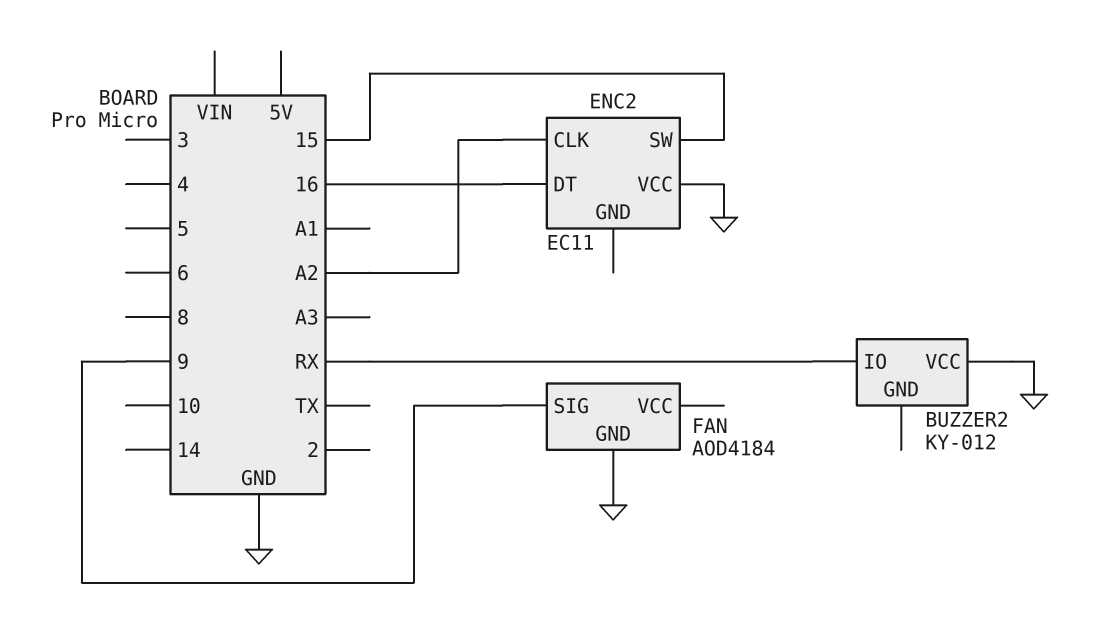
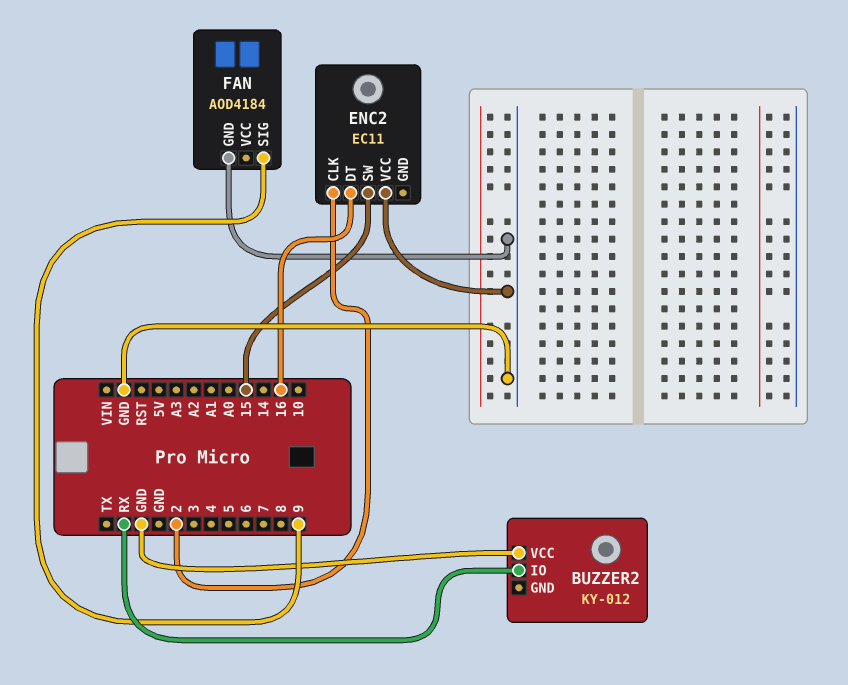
ENC2 pin CLK: A2 -> 2

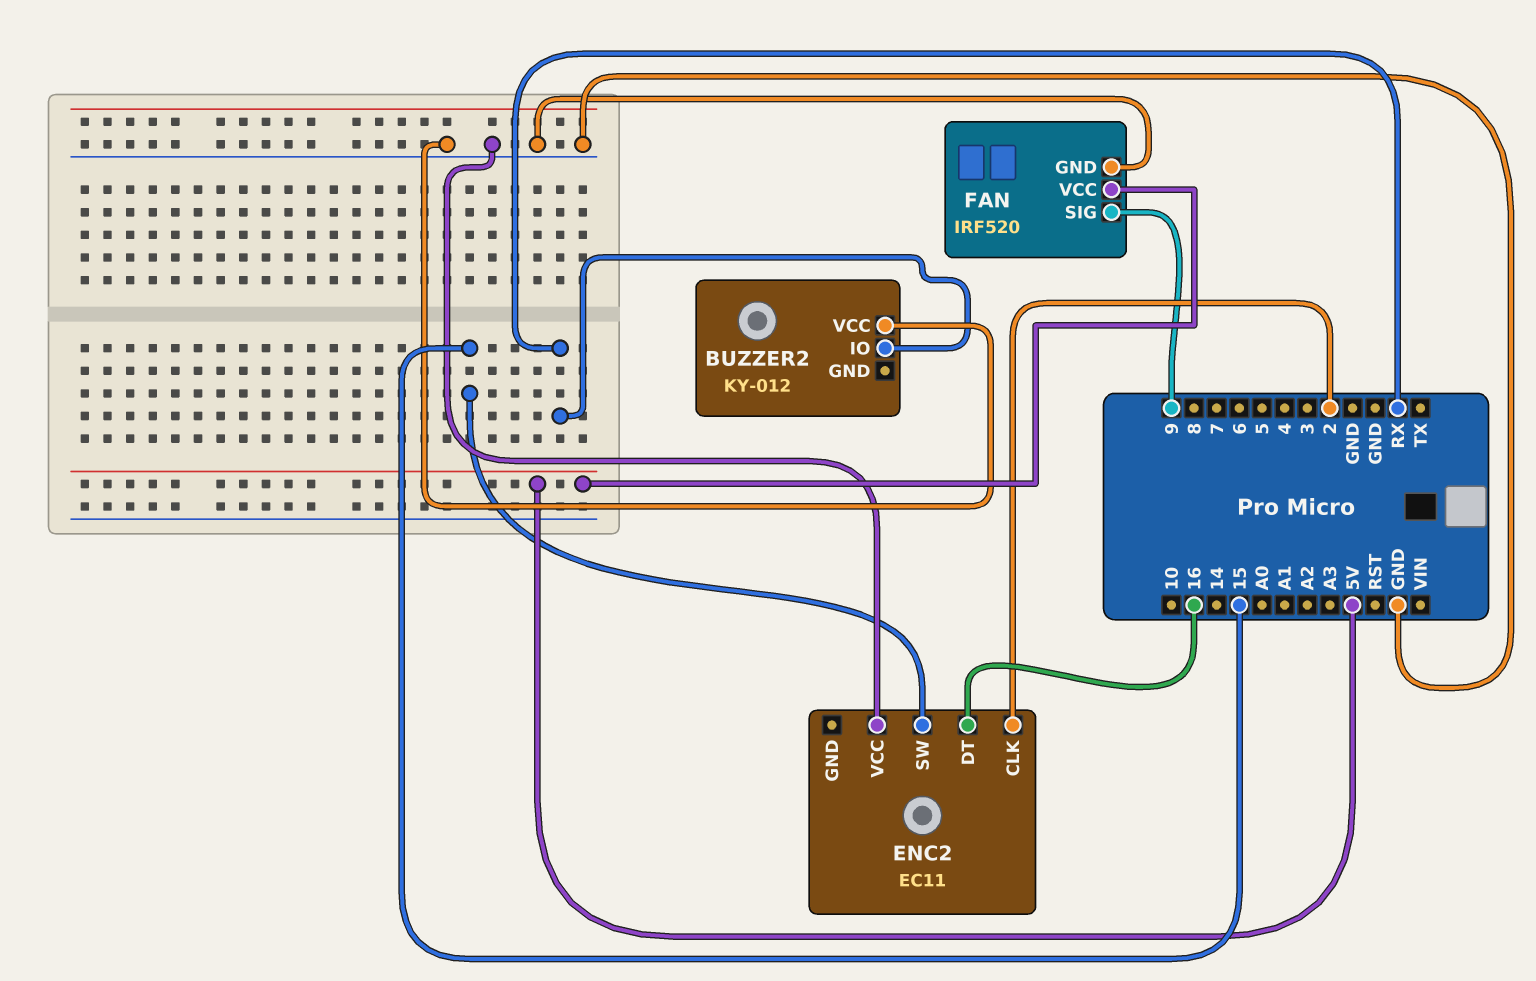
FAN: AOD4184 -> IRF520
FAN pin VCC: none -> 5V

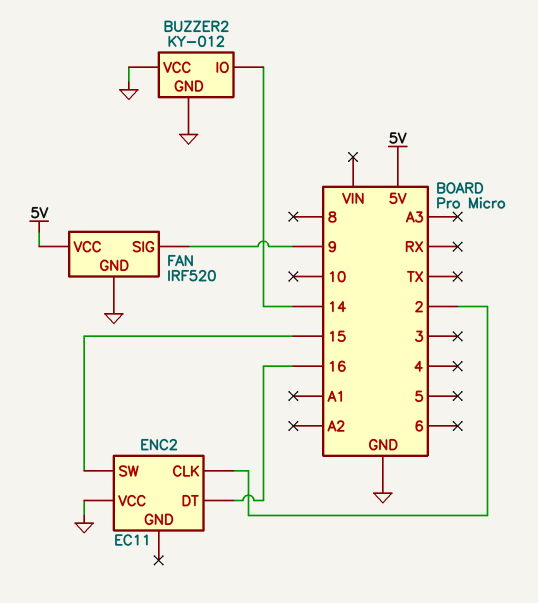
BUZZER2 pin GND: none -> GND
BUZZER2 pin IO: RX -> 14

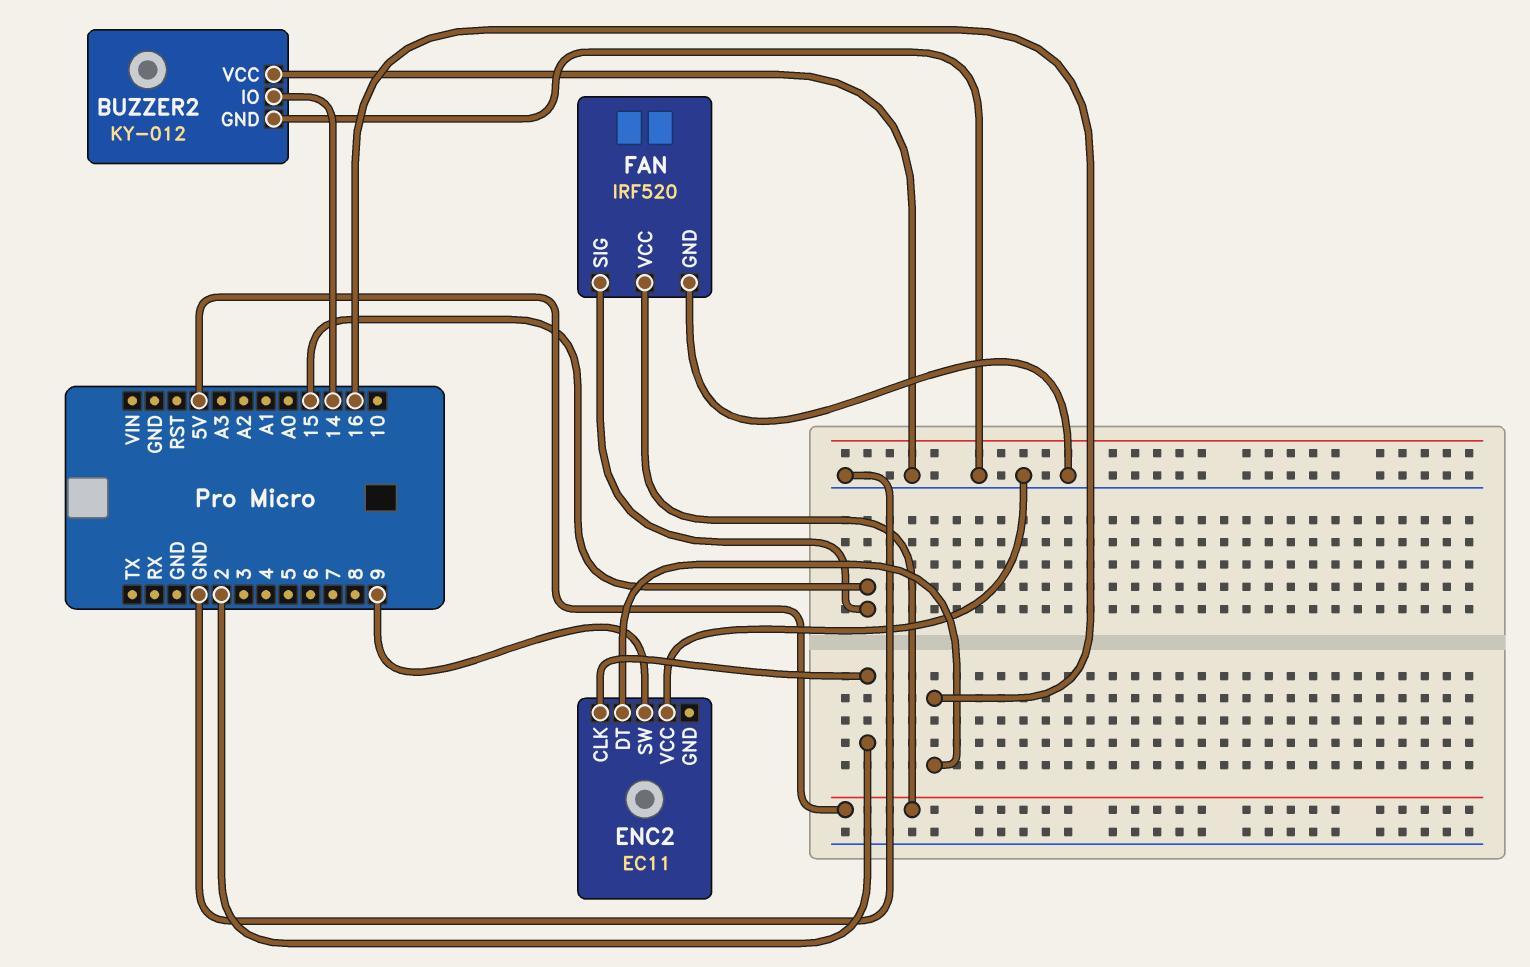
ENC2 pin SW: 15 -> 9
FAN pin SIG: 9 -> 15

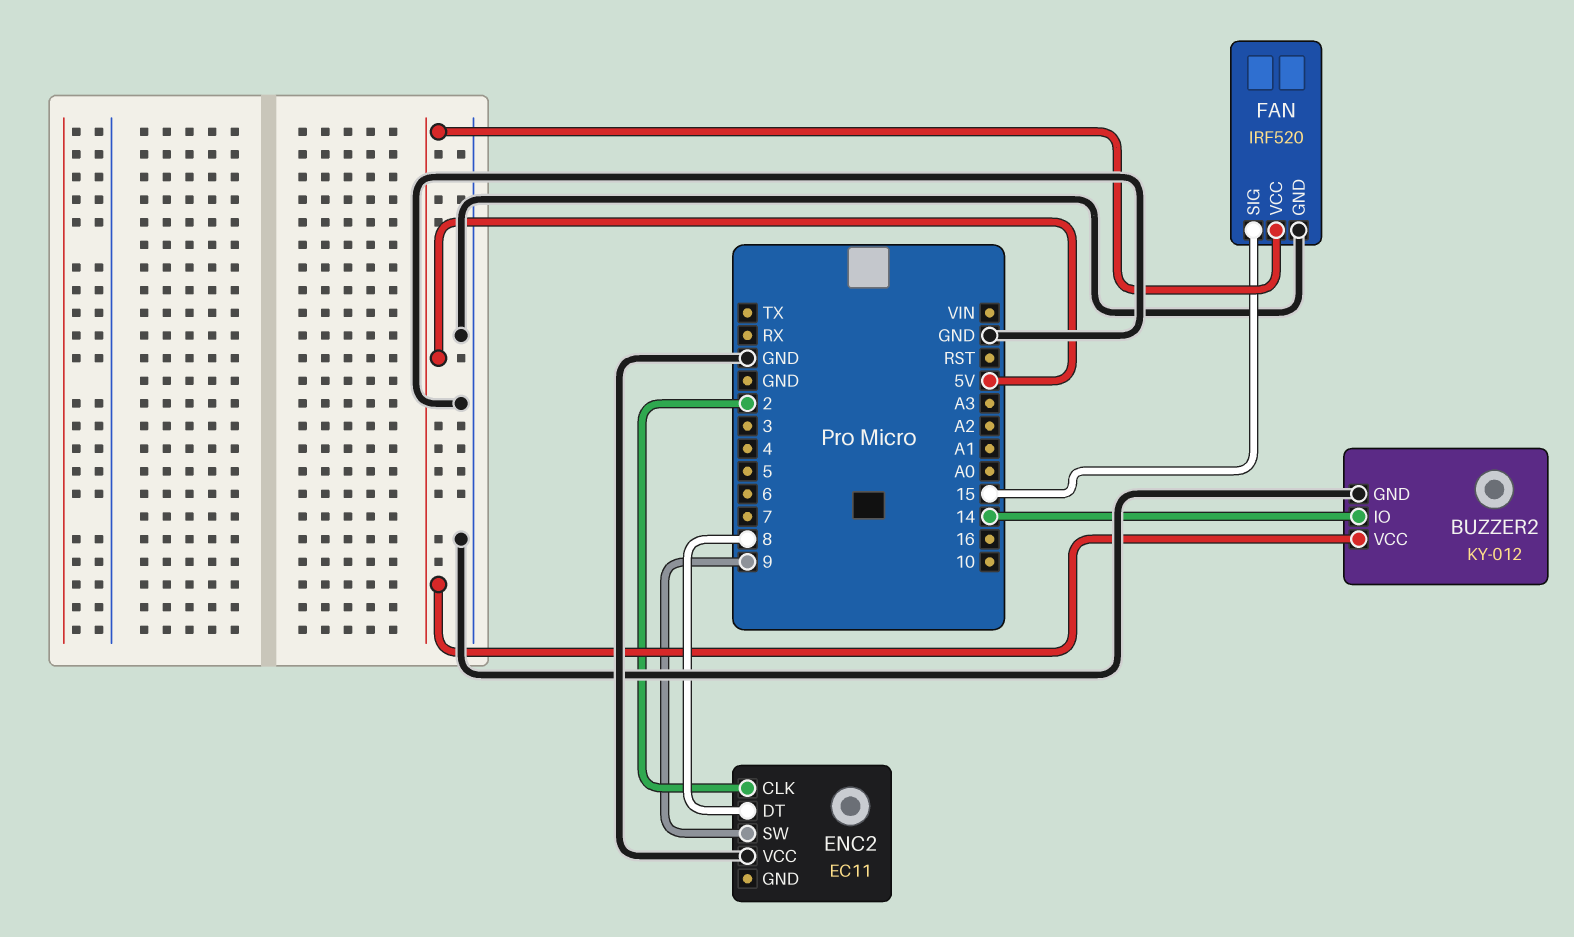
BUZZER2 pin VCC: GND -> 5V
ENC2 pin DT: 16 -> 8

